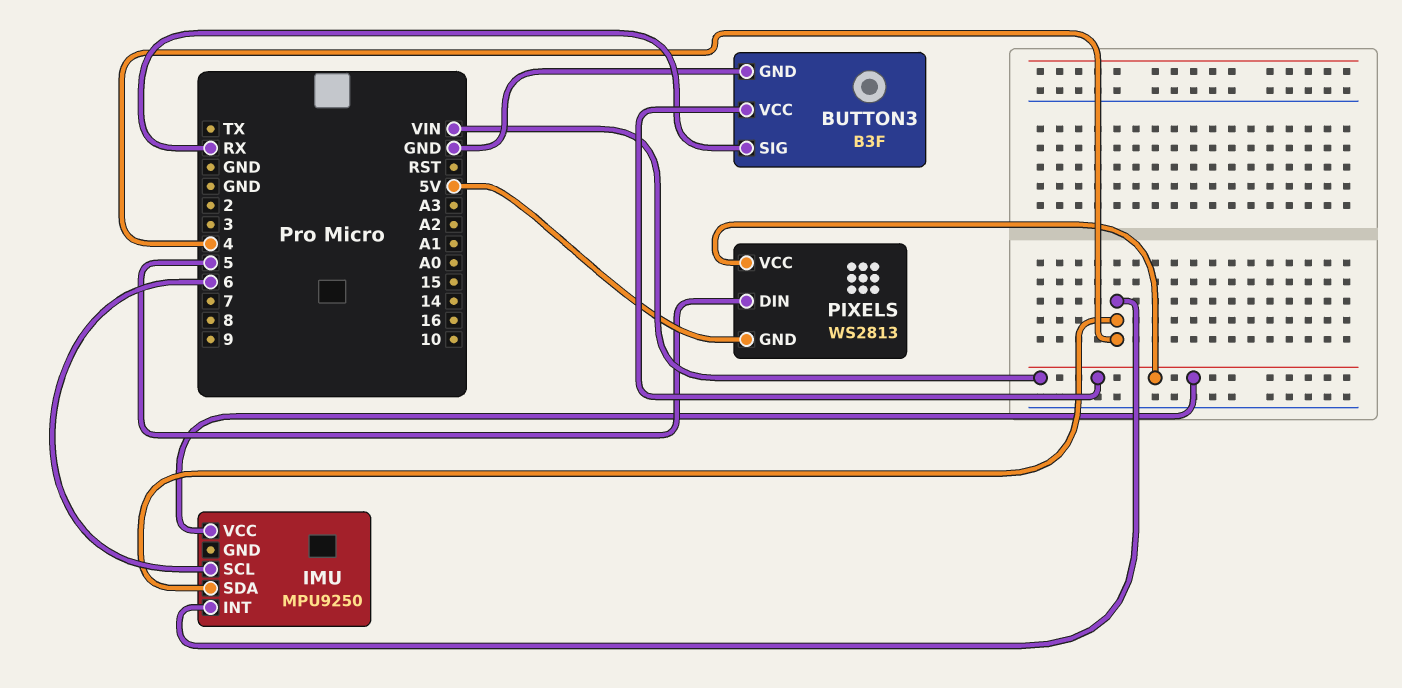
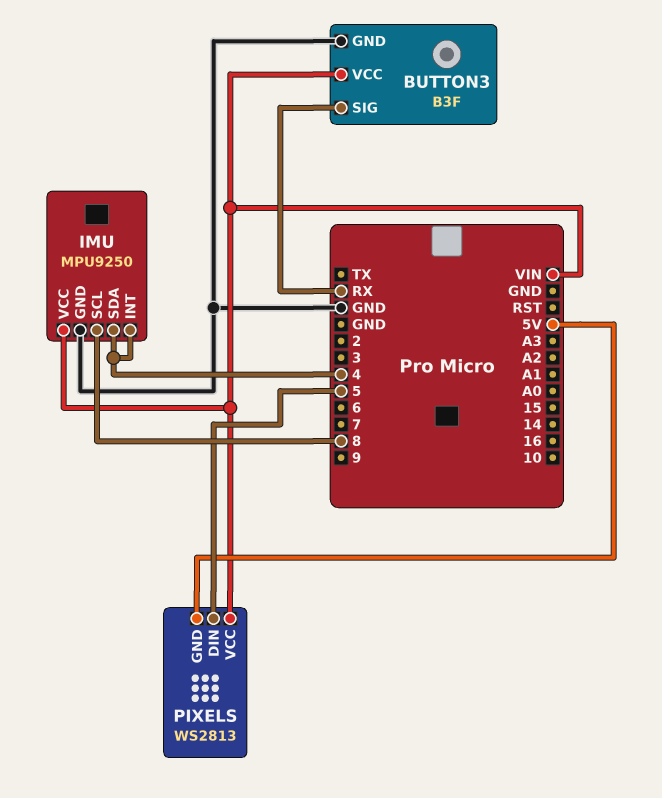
IMU pin GND: none -> GND
IMU pin SCL: 6 -> 8

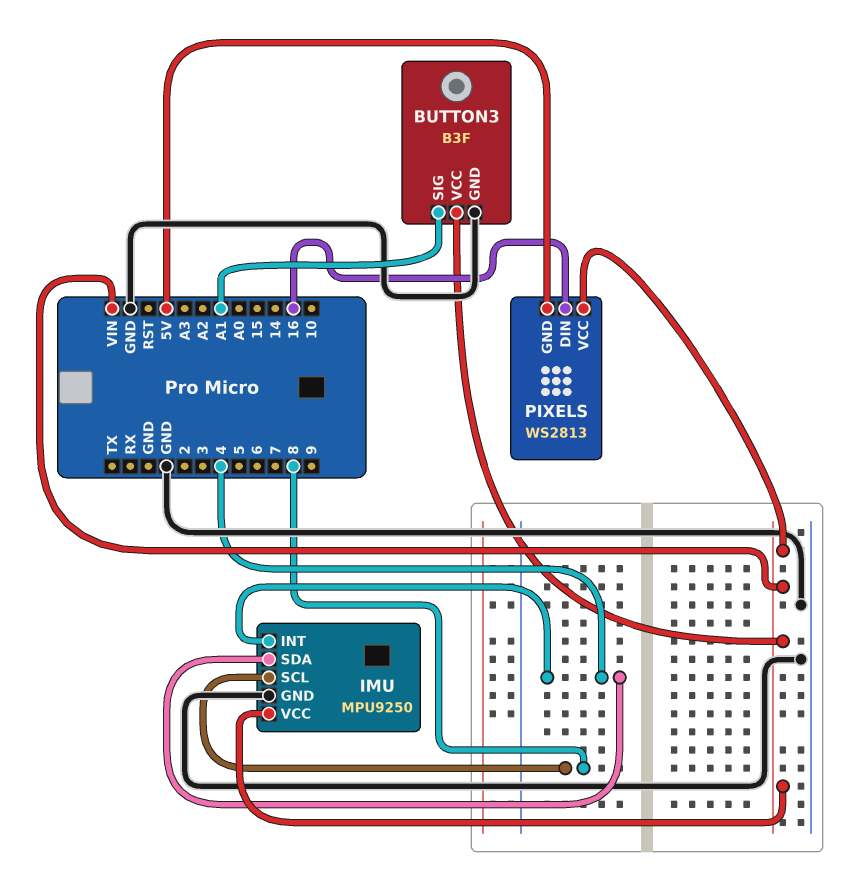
BUTTON3 pin SIG: RX -> A1
PIXELS pin DIN: 5 -> 16

